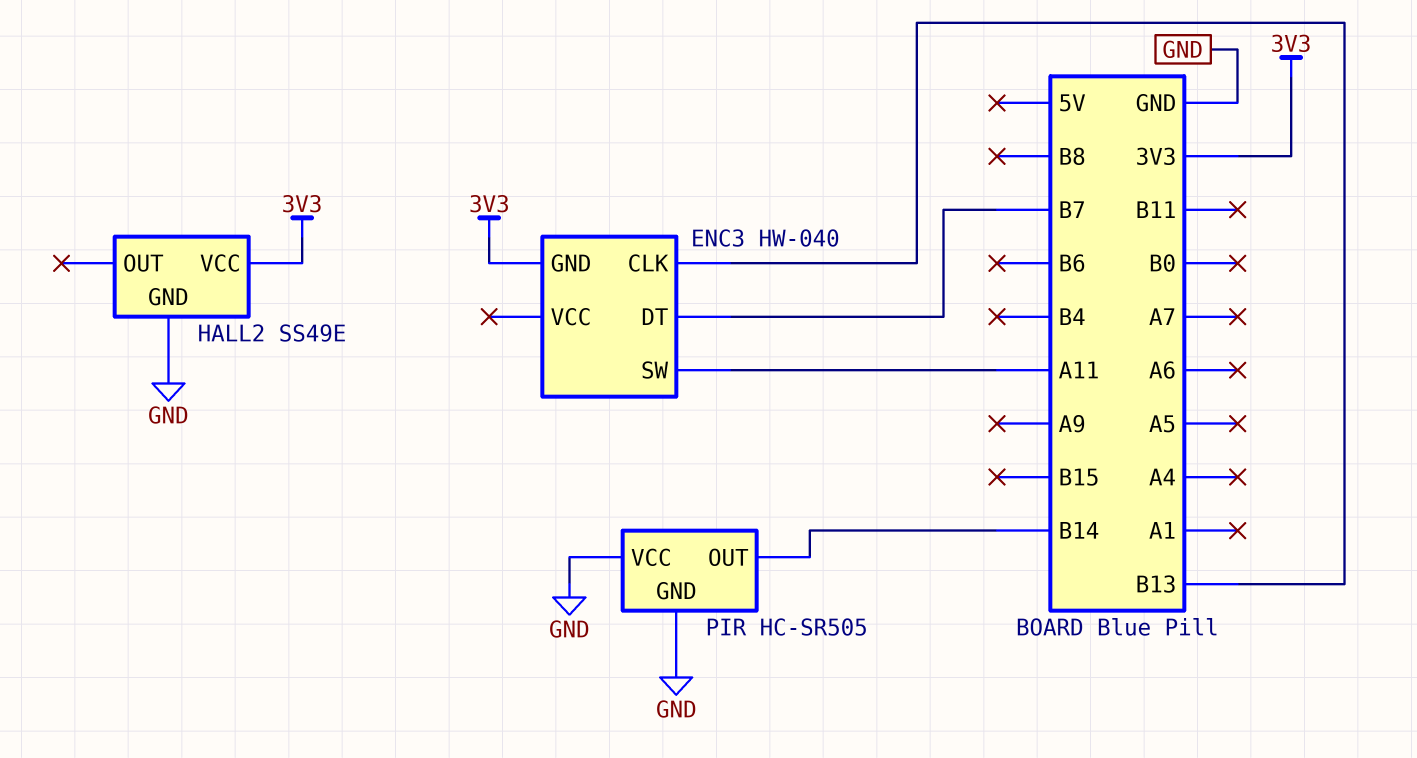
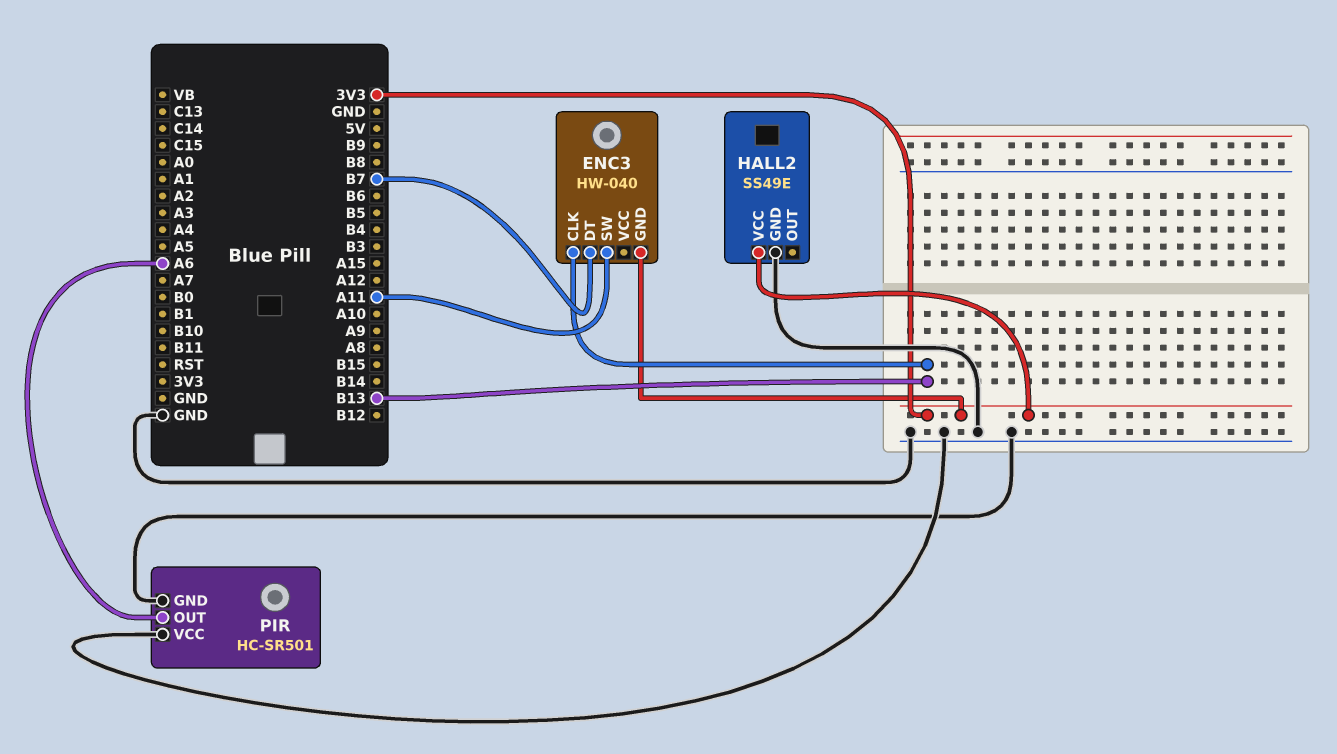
PIR: HC-SR505 -> HC-SR501
PIR pin OUT: B14 -> A6

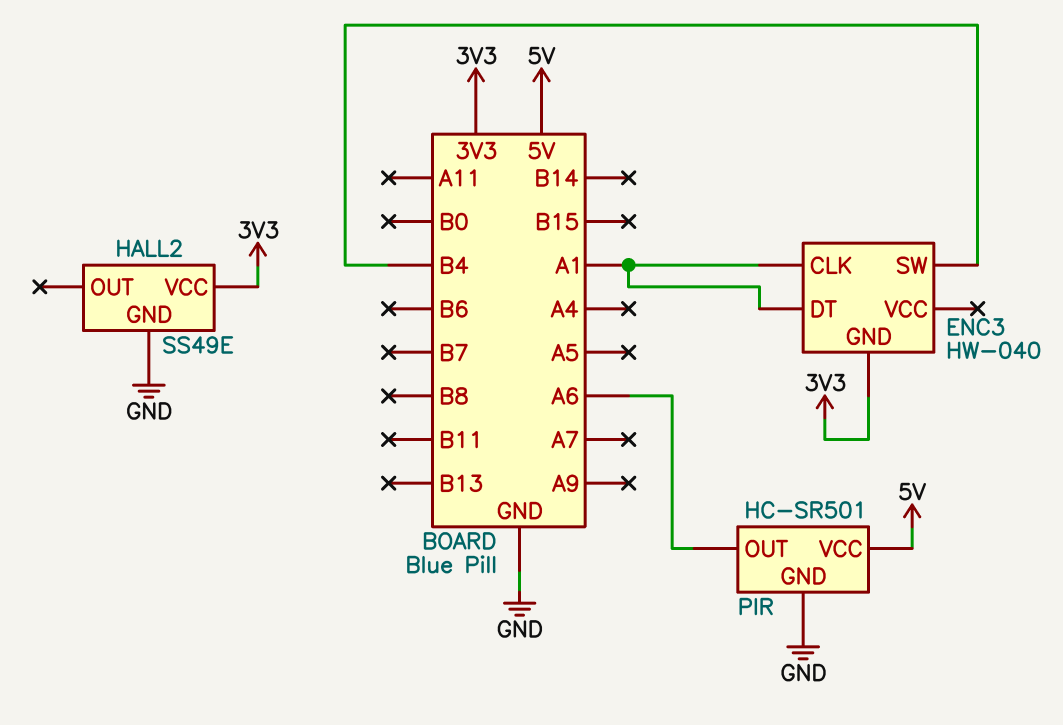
ENC3 pin CLK: B13 -> A1
ENC3 pin DT: B7 -> A1
ENC3 pin SW: A11 -> B4
PIR pin VCC: GND -> 5V

